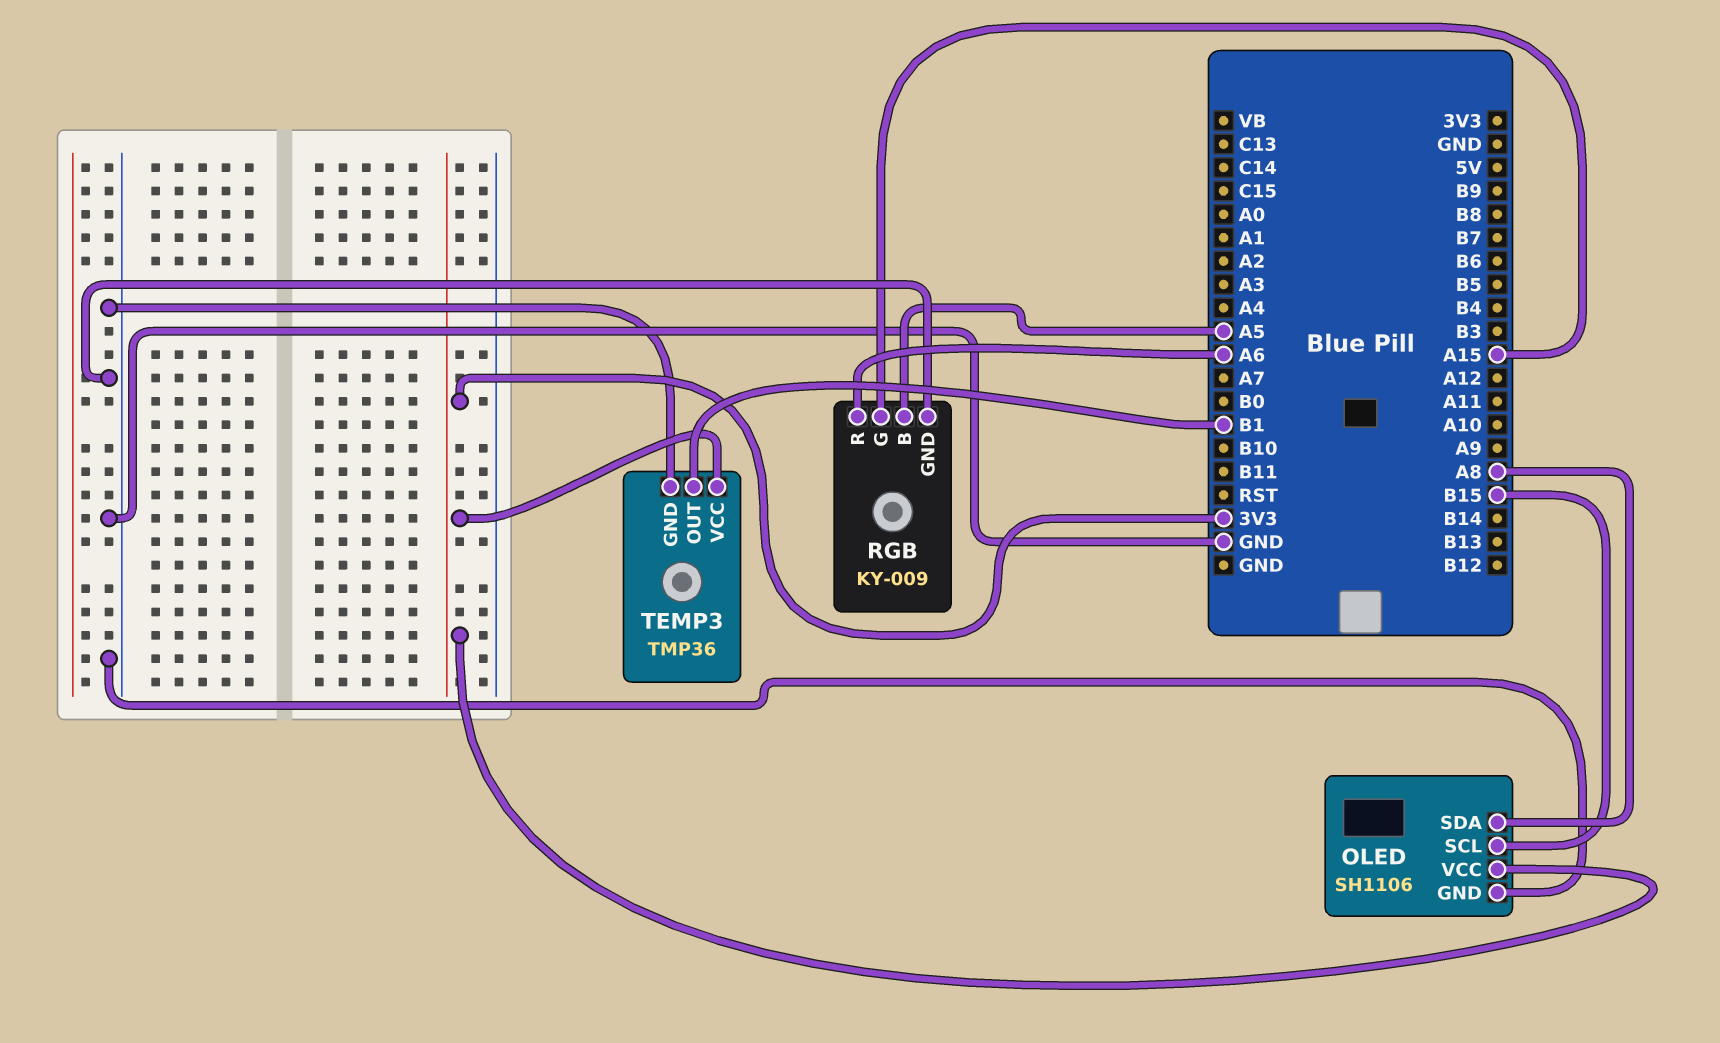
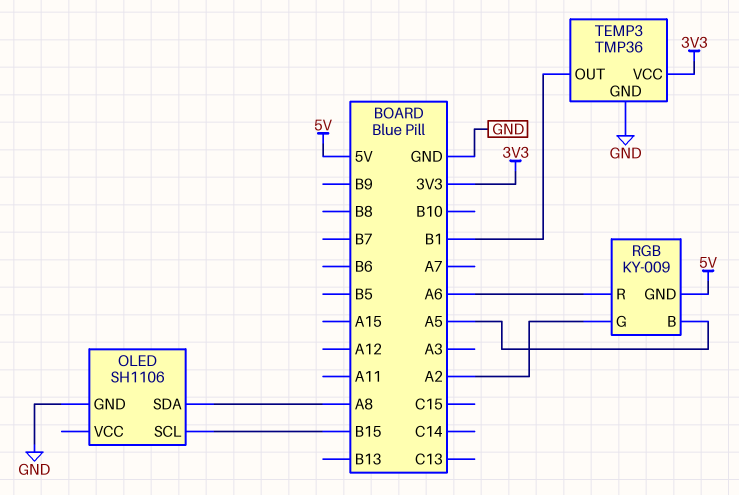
OLED pin VCC: 3V3 -> none
RGB pin G: A15 -> A2
RGB pin GND: GND -> 5V

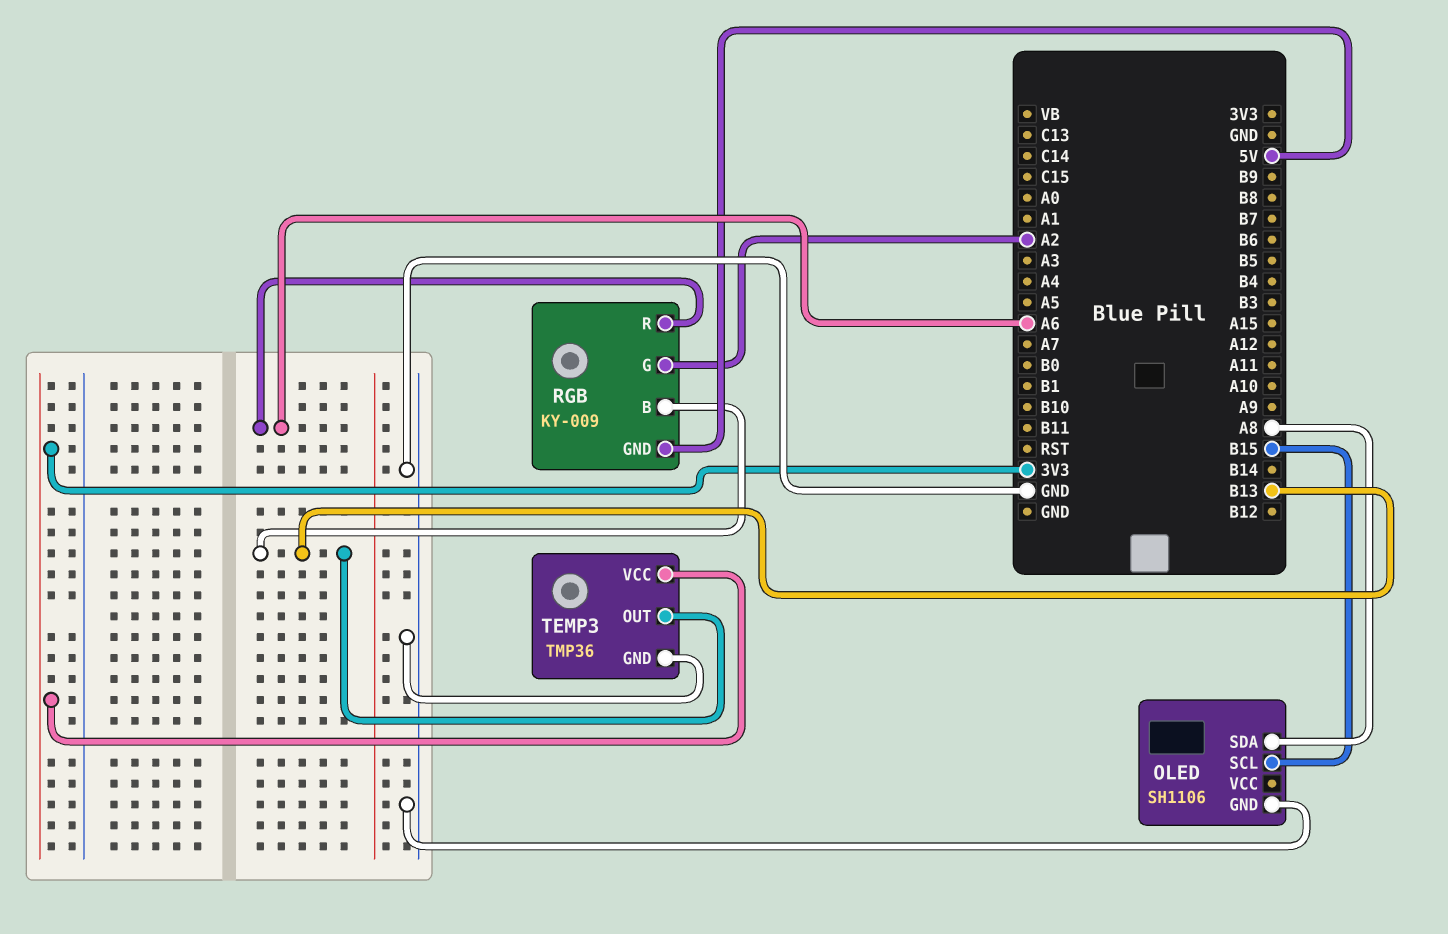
RGB pin B: A5 -> B13
TEMP3 pin OUT: B1 -> B13

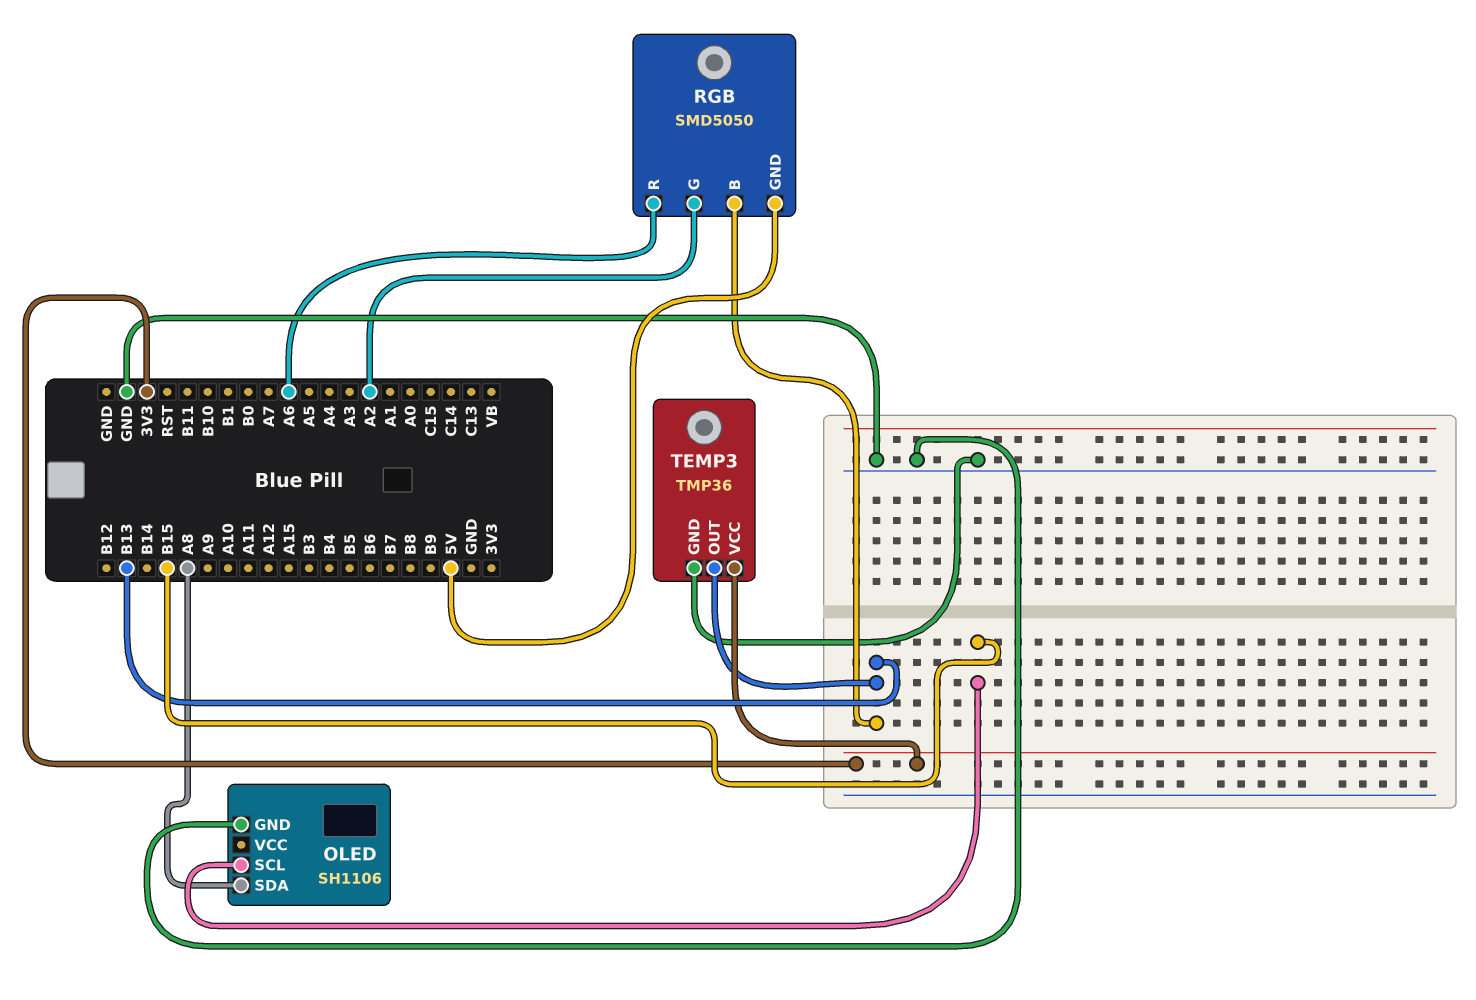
RGB: KY-009 -> SMD5050

